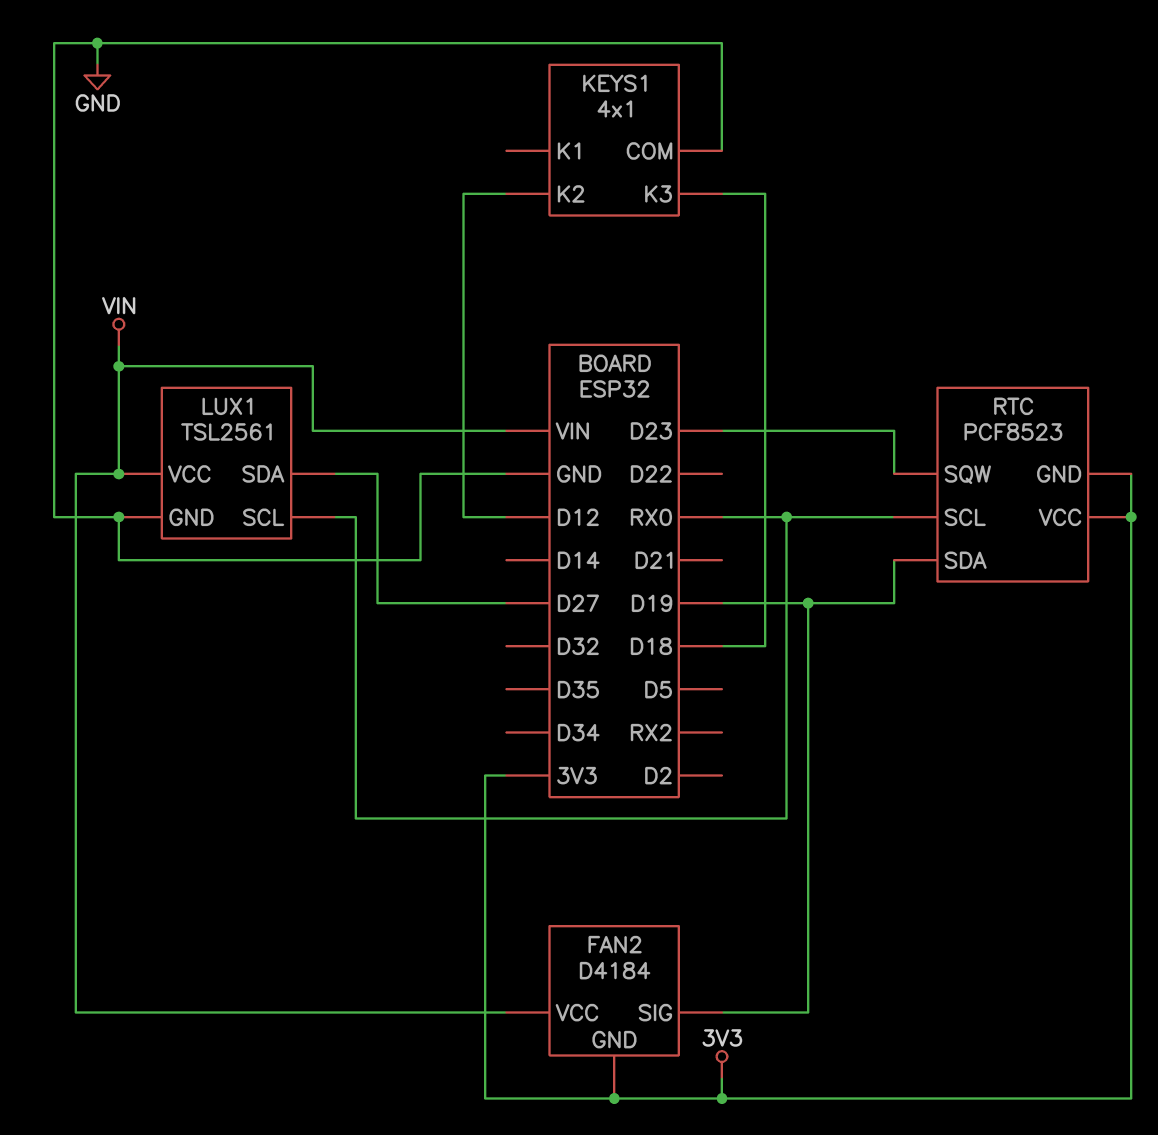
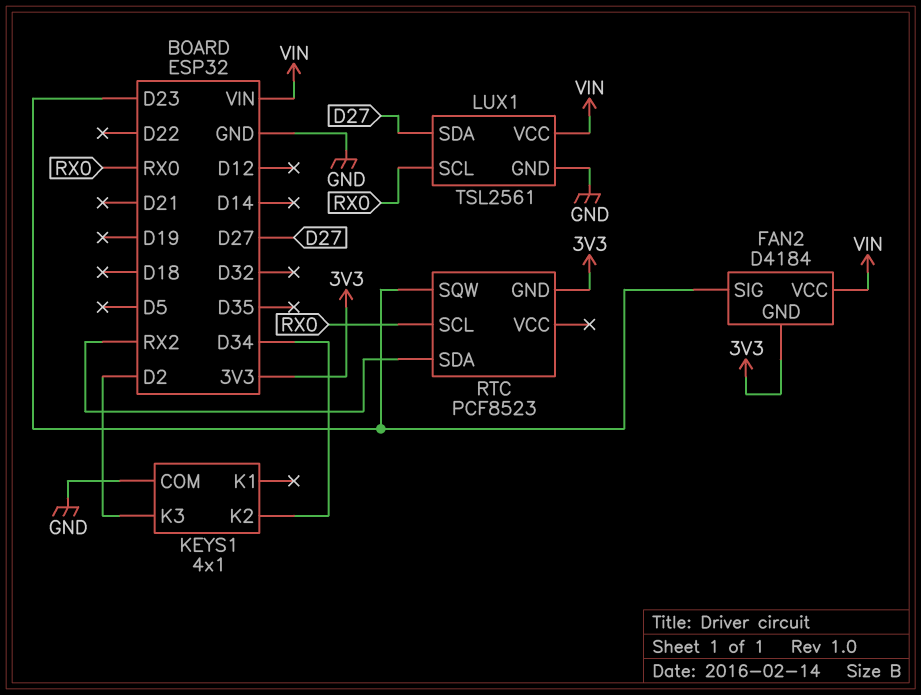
FAN2 pin SIG: D19 -> D23
KEYS1 pin K2: D12 -> D34
KEYS1 pin K3: D18 -> D2
RTC pin SDA: D19 -> RX2
RTC pin VCC: 3V3 -> none

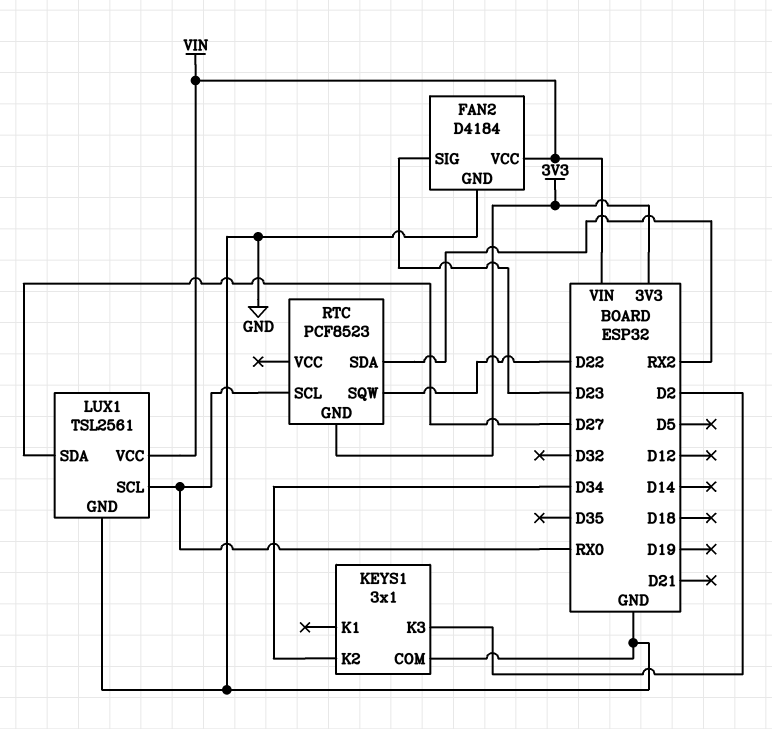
FAN2 pin GND: 3V3 -> GND
KEYS1: 4x1 -> 3x1
RTC pin SQW: D23 -> D22

